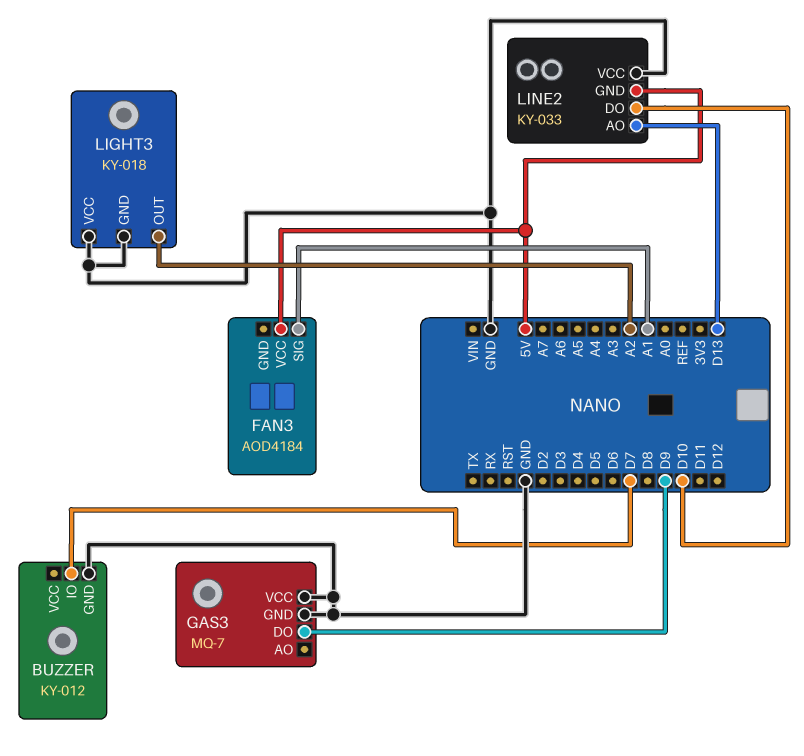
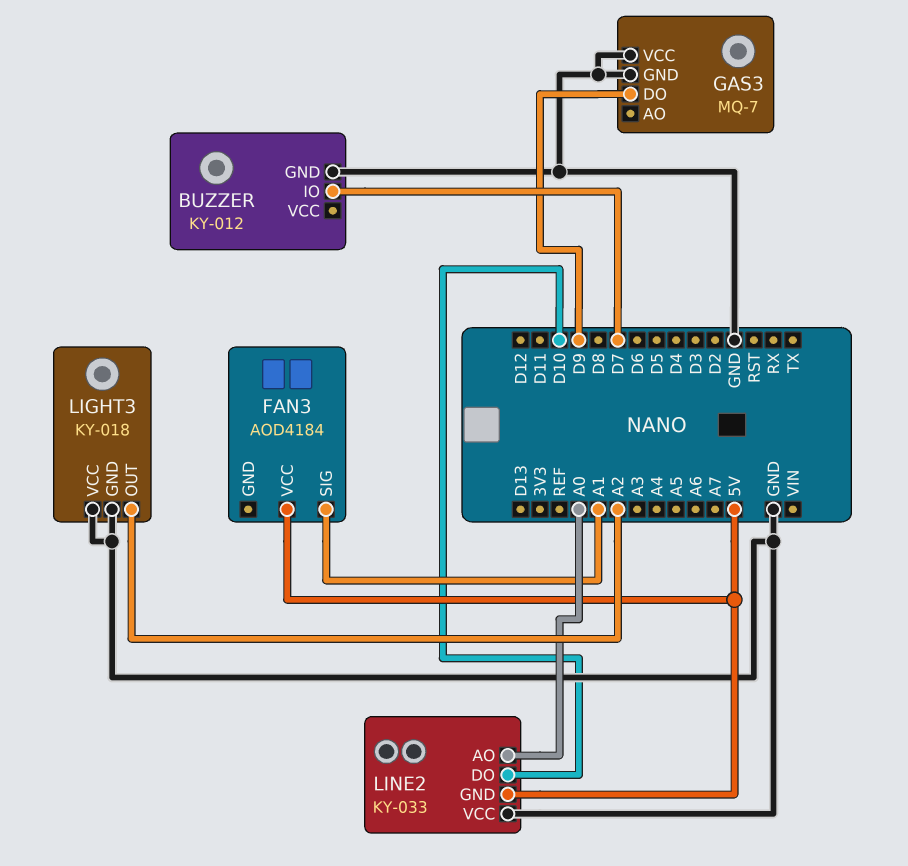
LINE2 pin AO: D13 -> A0

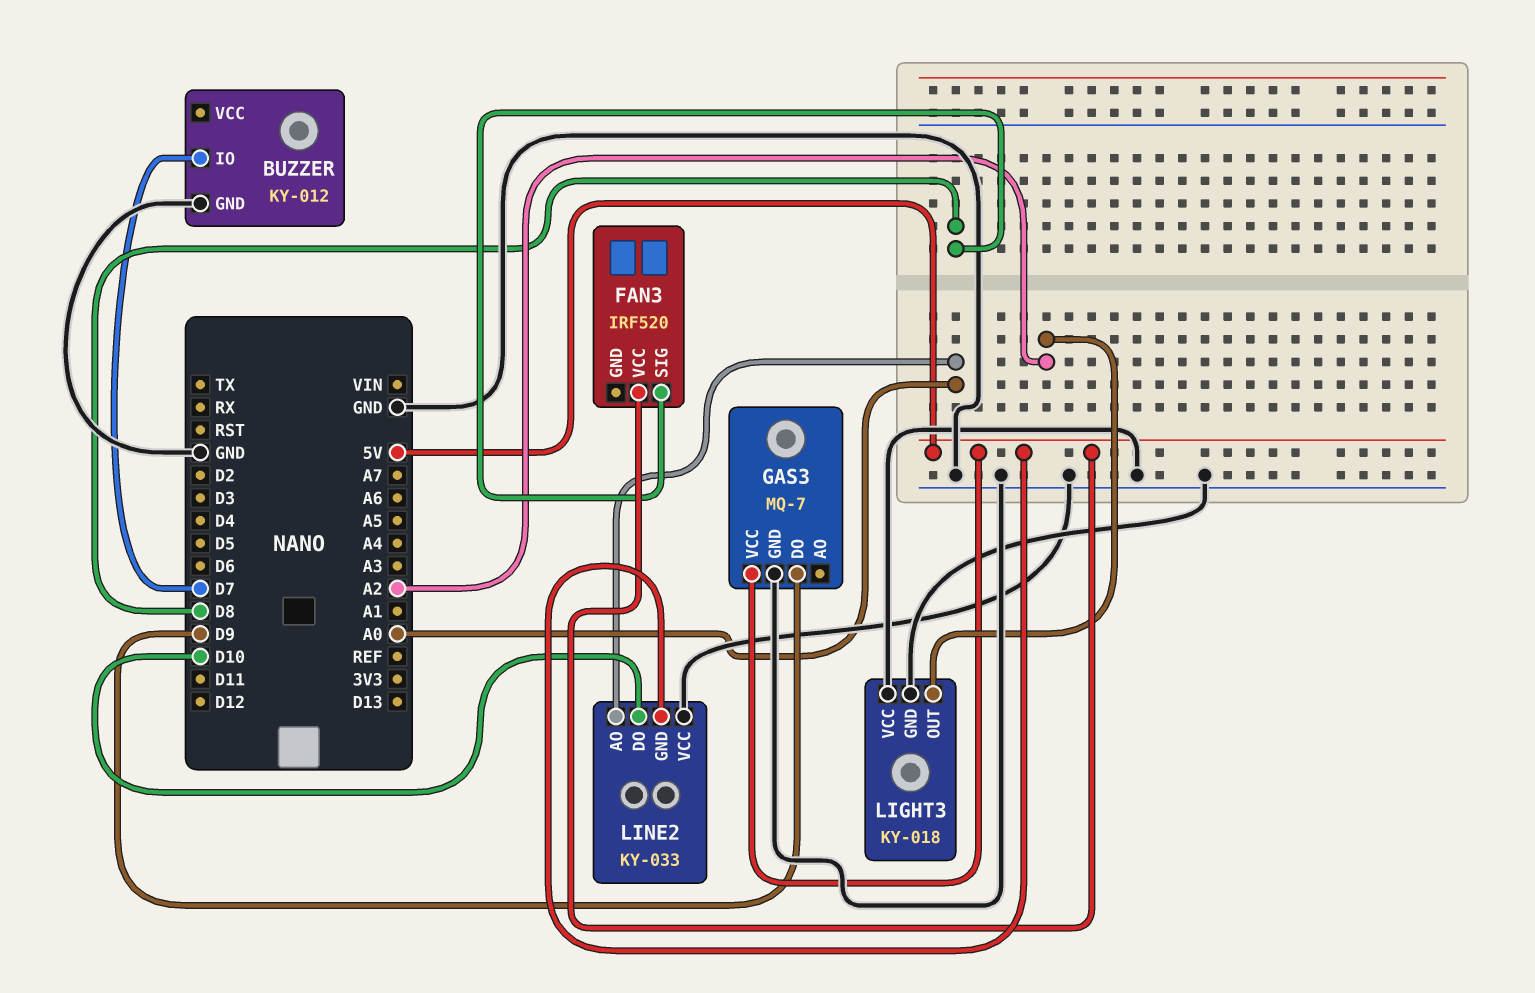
FAN3: AOD4184 -> IRF520
FAN3 pin SIG: A1 -> D8
GAS3 pin VCC: GND -> 5V

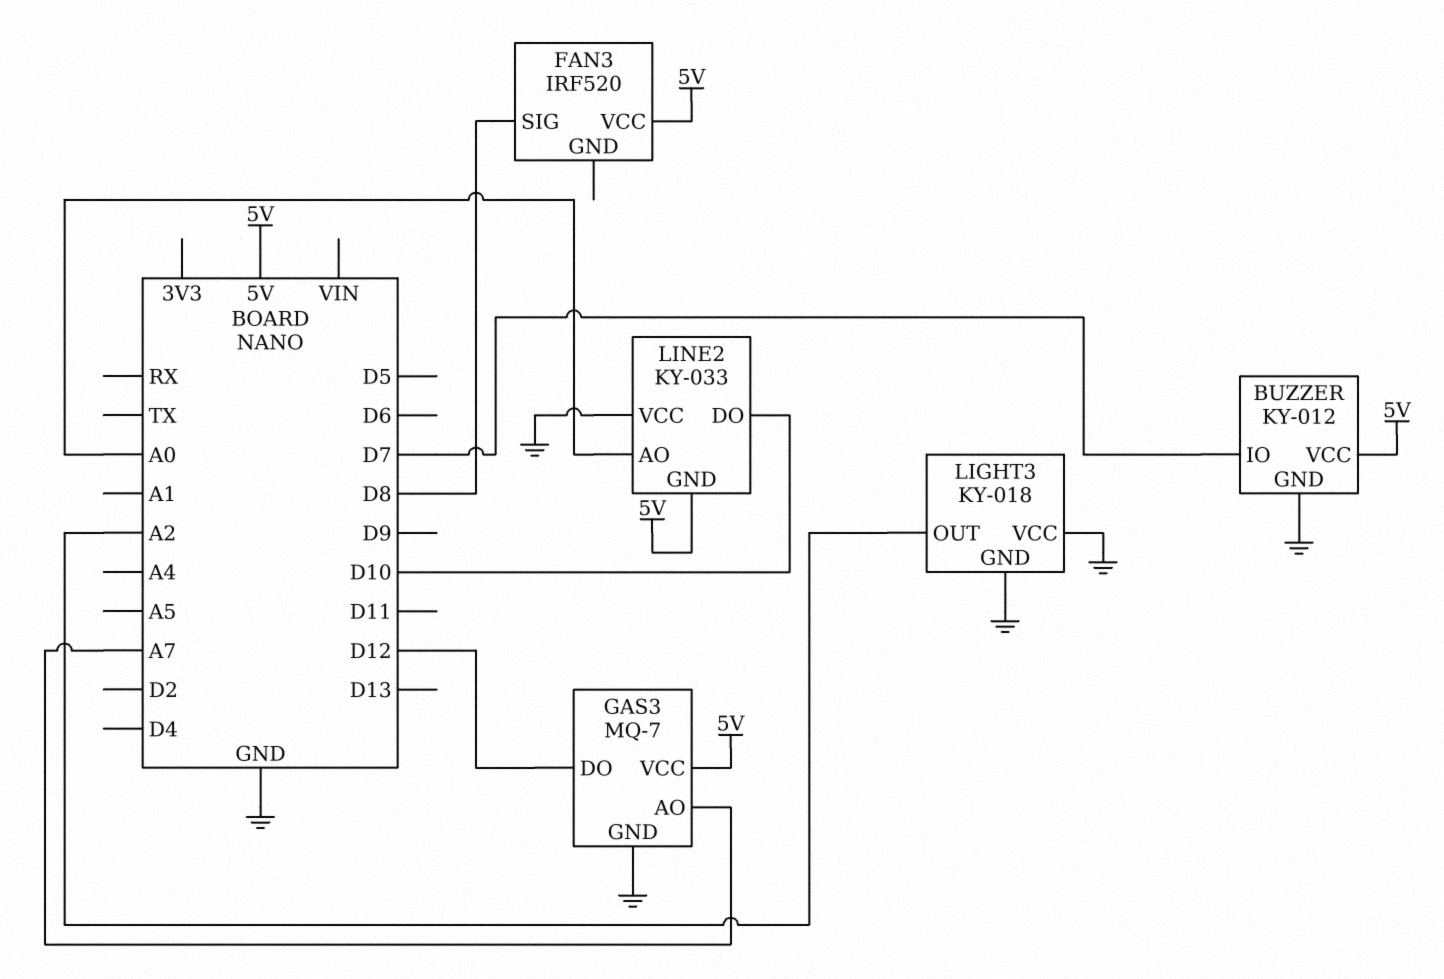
BUZZER pin VCC: none -> 5V
GAS3 pin AO: none -> A7
GAS3 pin DO: D9 -> D12

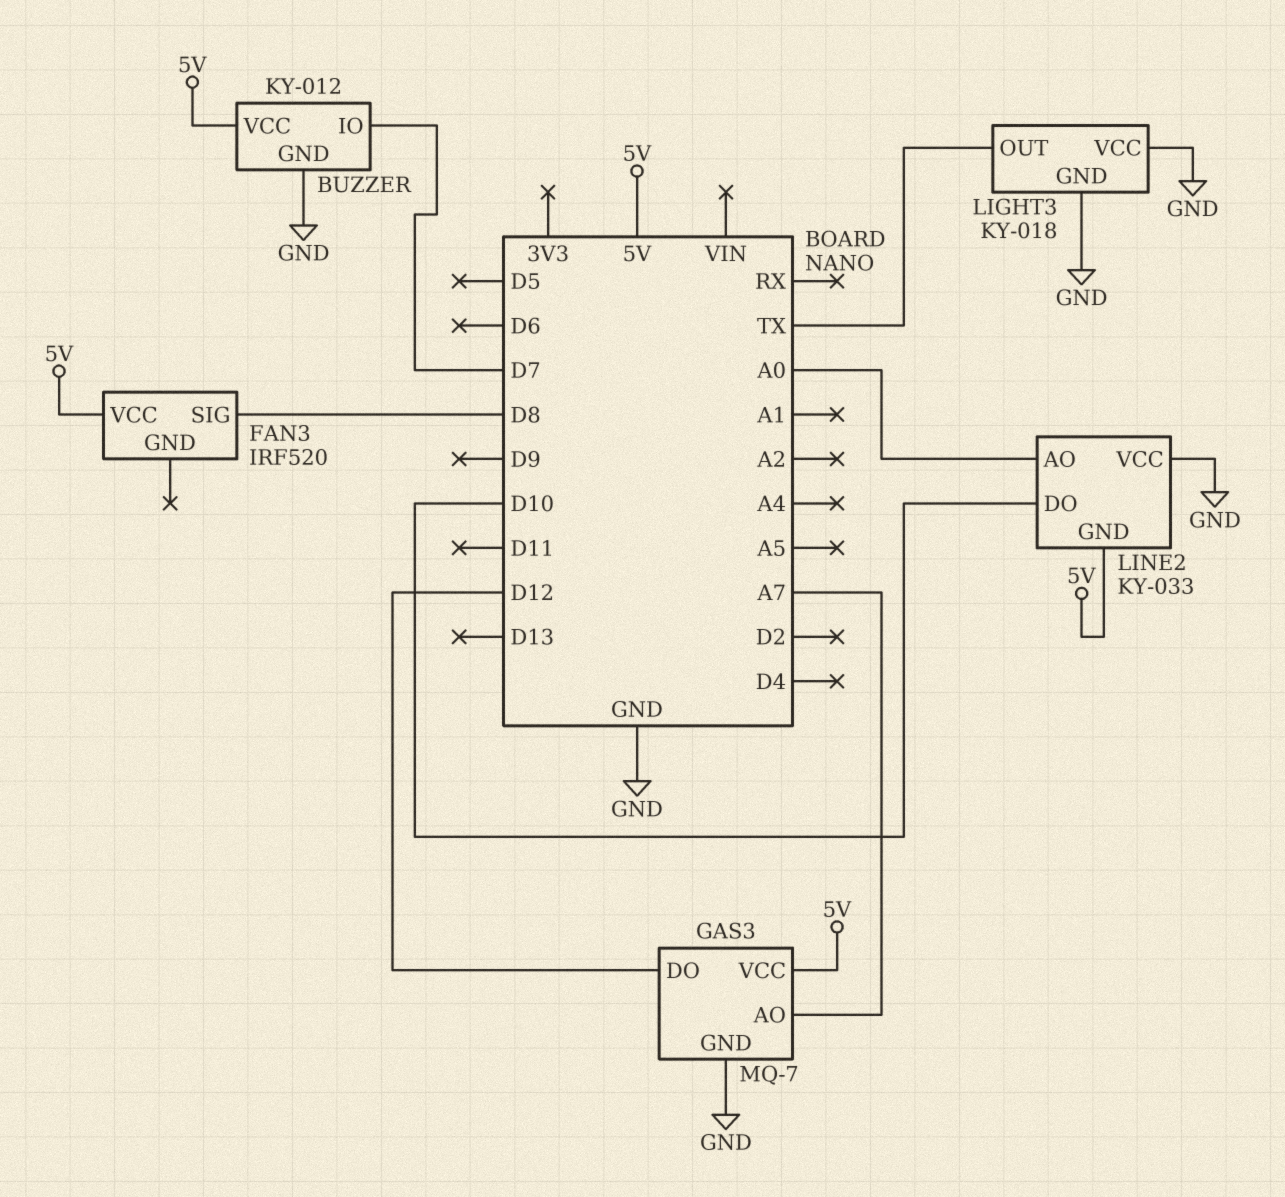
LIGHT3 pin OUT: A2 -> TX

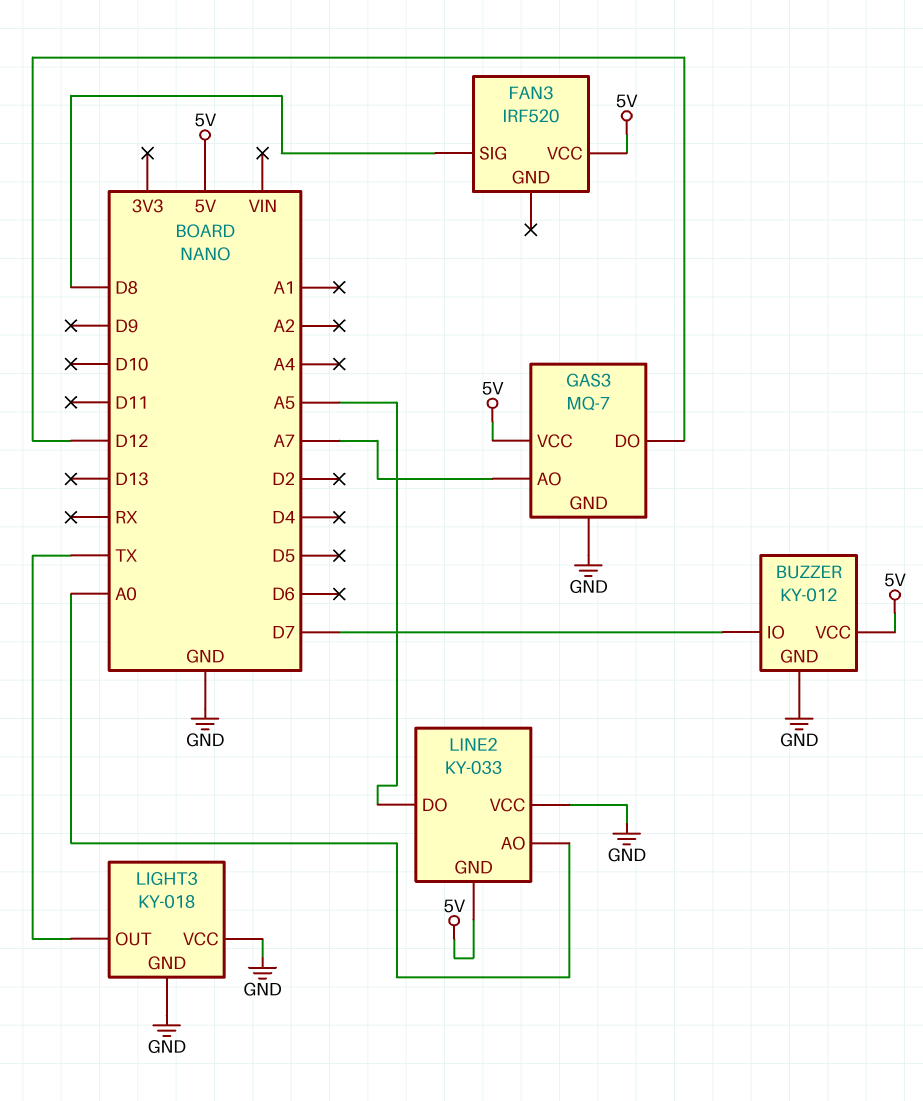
LINE2 pin DO: D10 -> A5

